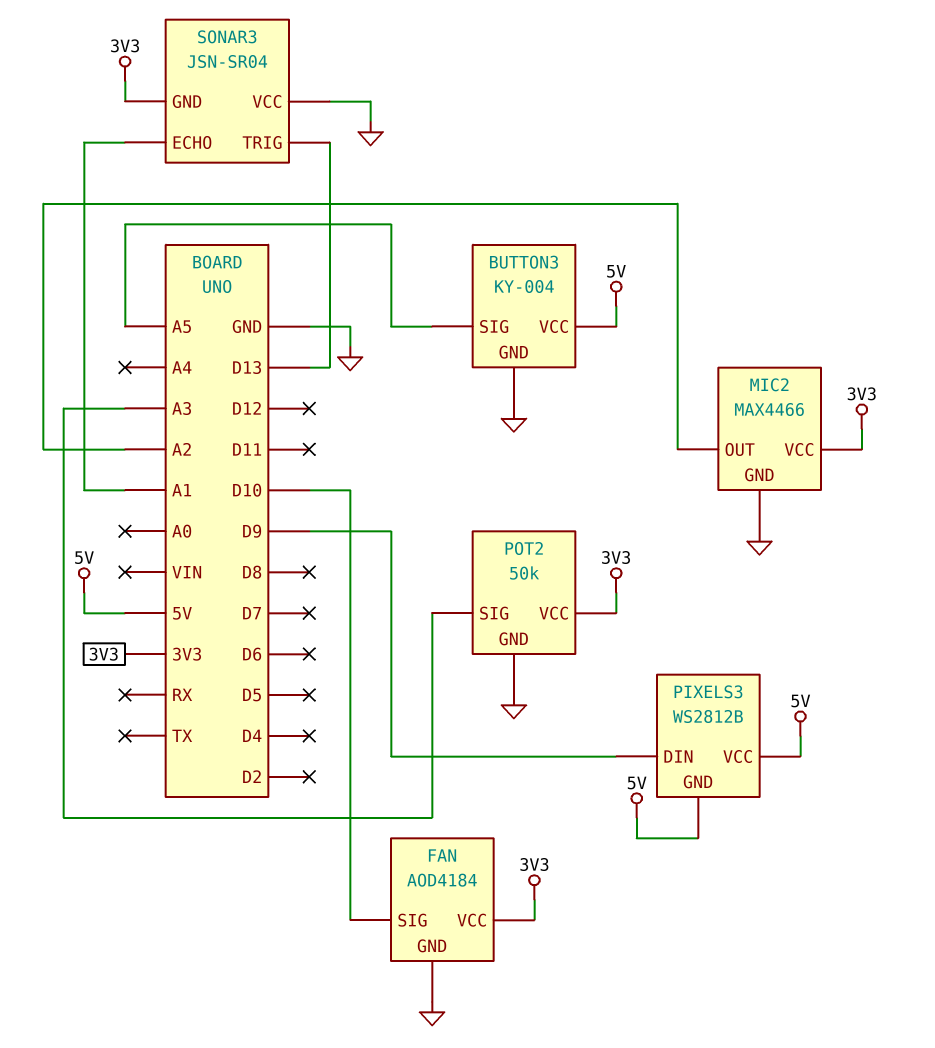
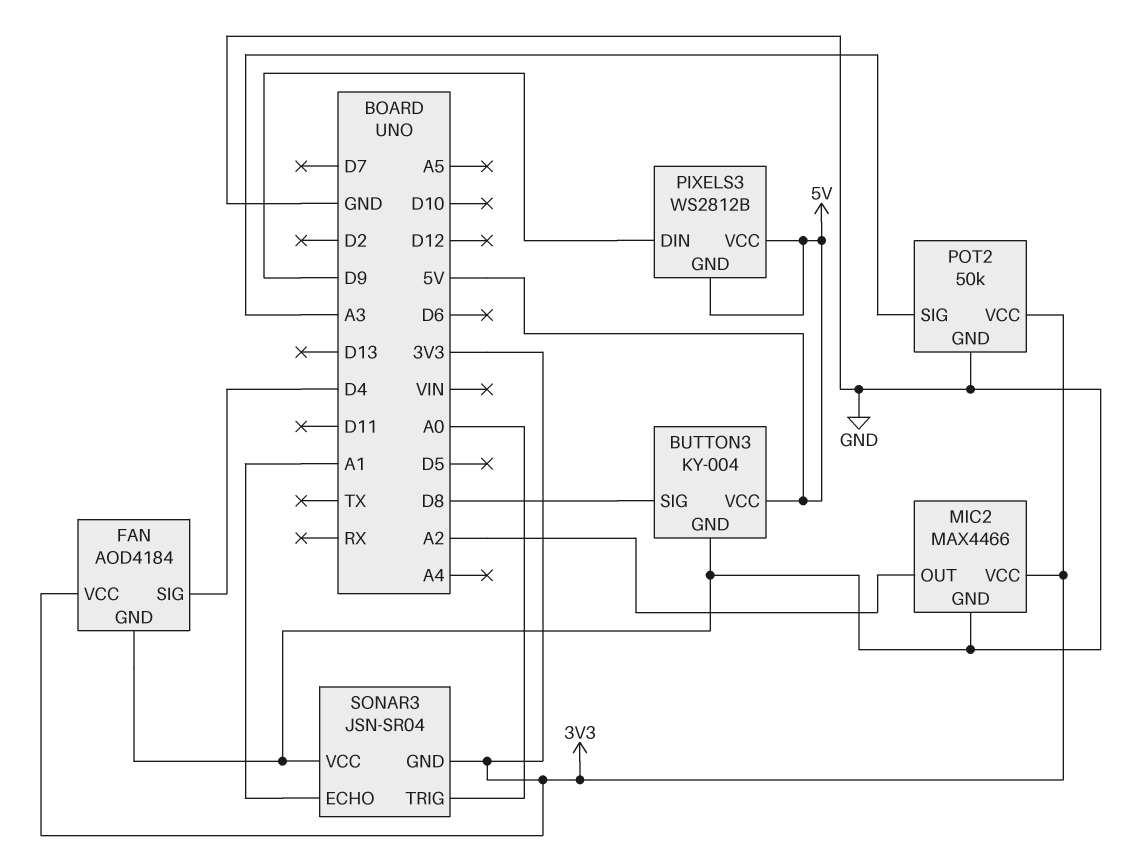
BUTTON3 pin SIG: A5 -> D8
FAN pin SIG: D10 -> D4
SONAR3 pin TRIG: D13 -> A0

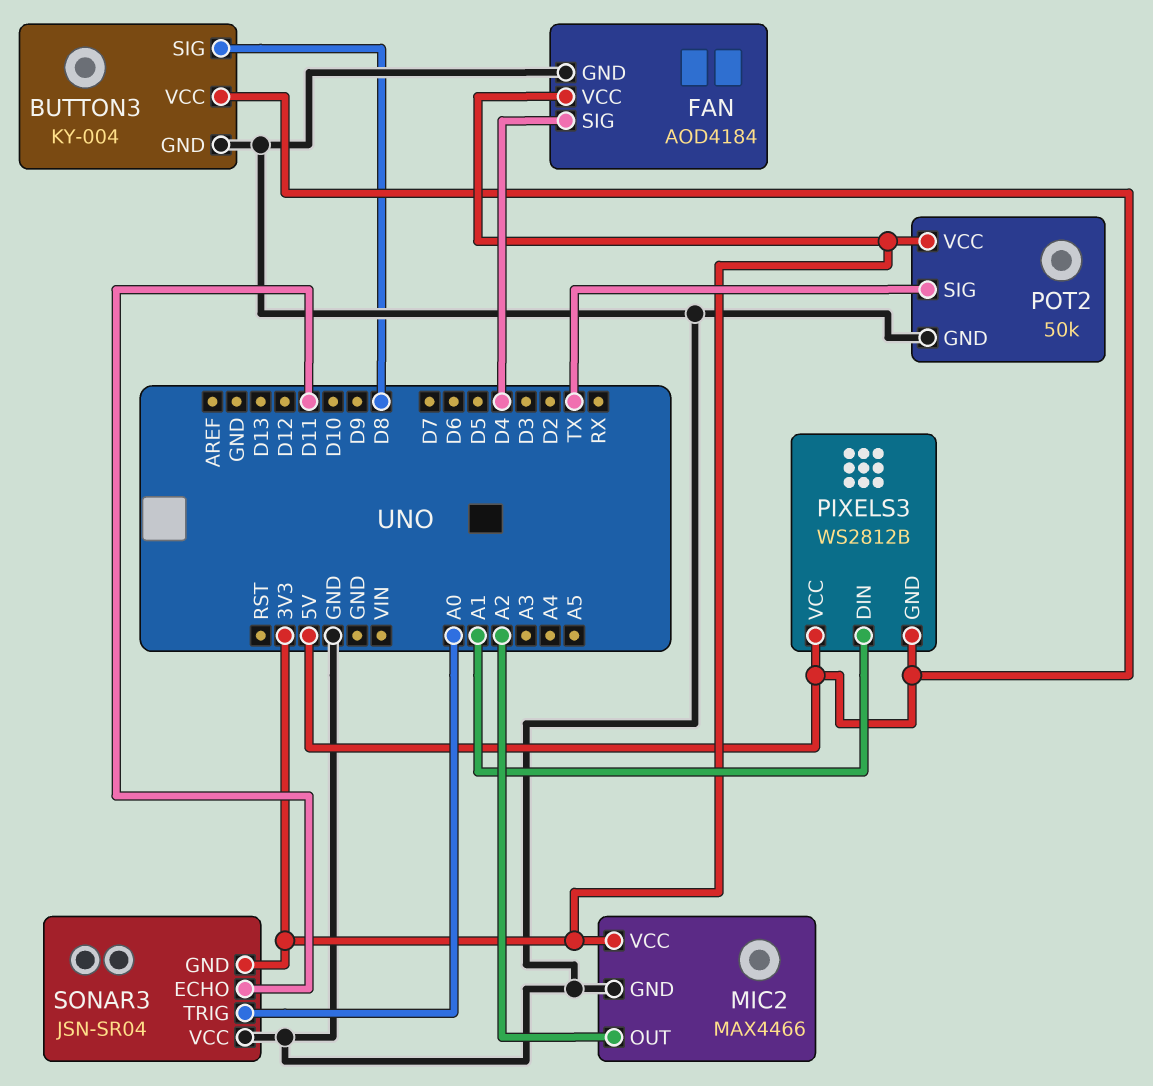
PIXELS3 pin DIN: D9 -> A1
POT2 pin SIG: A3 -> TX
SONAR3 pin ECHO: A1 -> D11

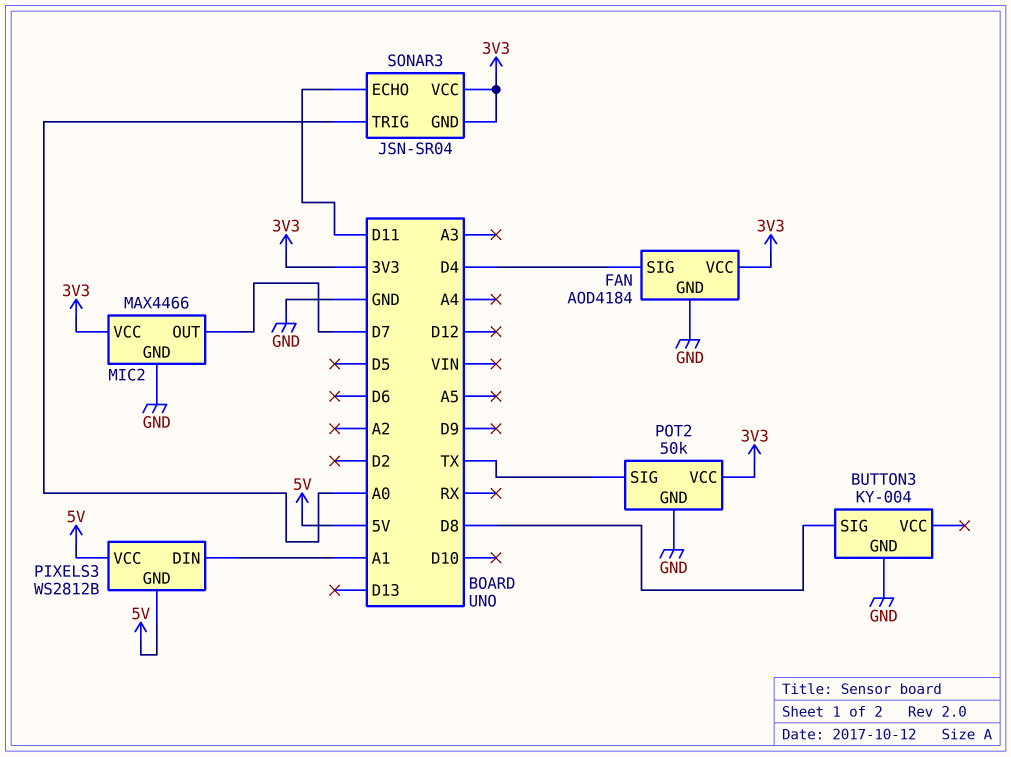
BUTTON3 pin VCC: 5V -> none
MIC2 pin OUT: A2 -> D7
SONAR3 pin VCC: GND -> 3V3

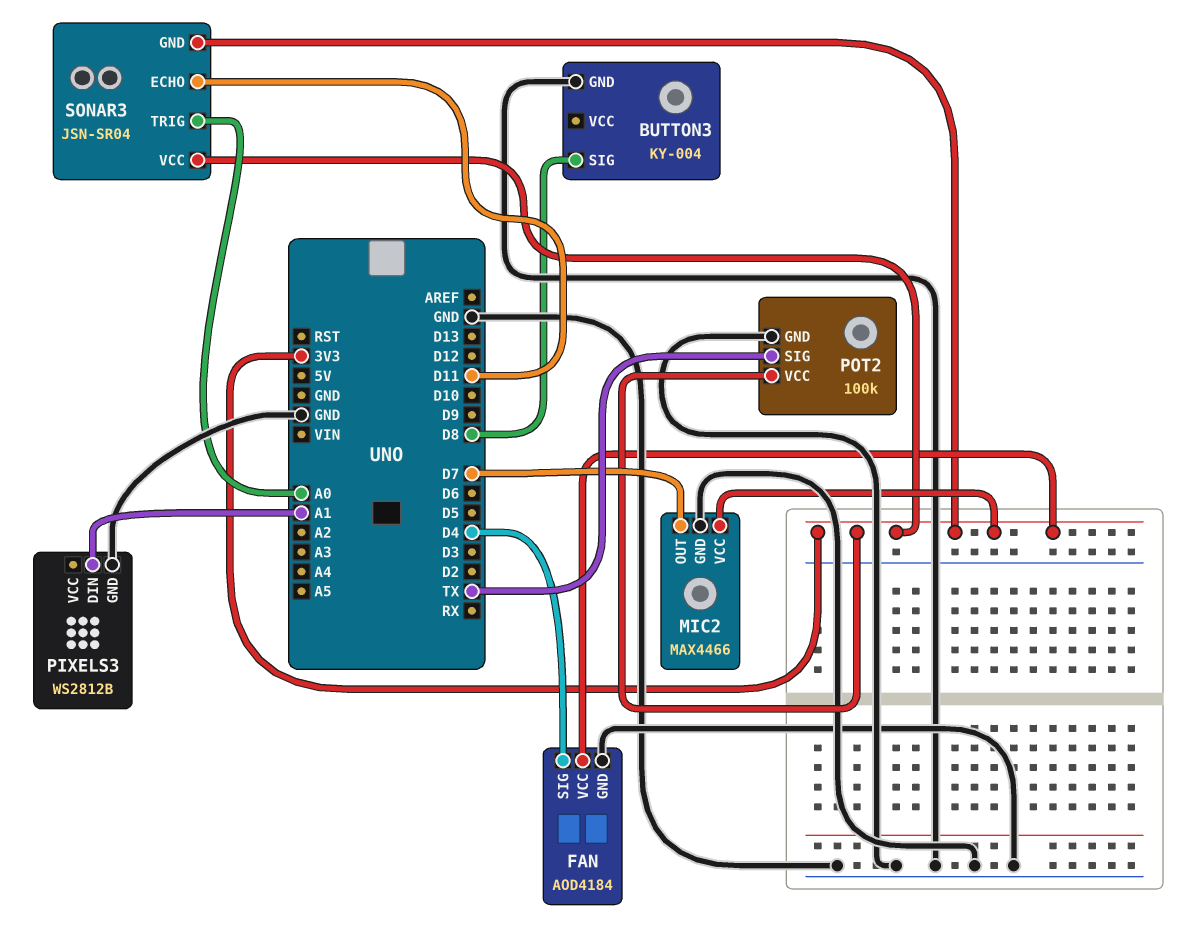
PIXELS3 pin GND: 5V -> GND
PIXELS3 pin VCC: 5V -> none
POT2: 50k -> 100k

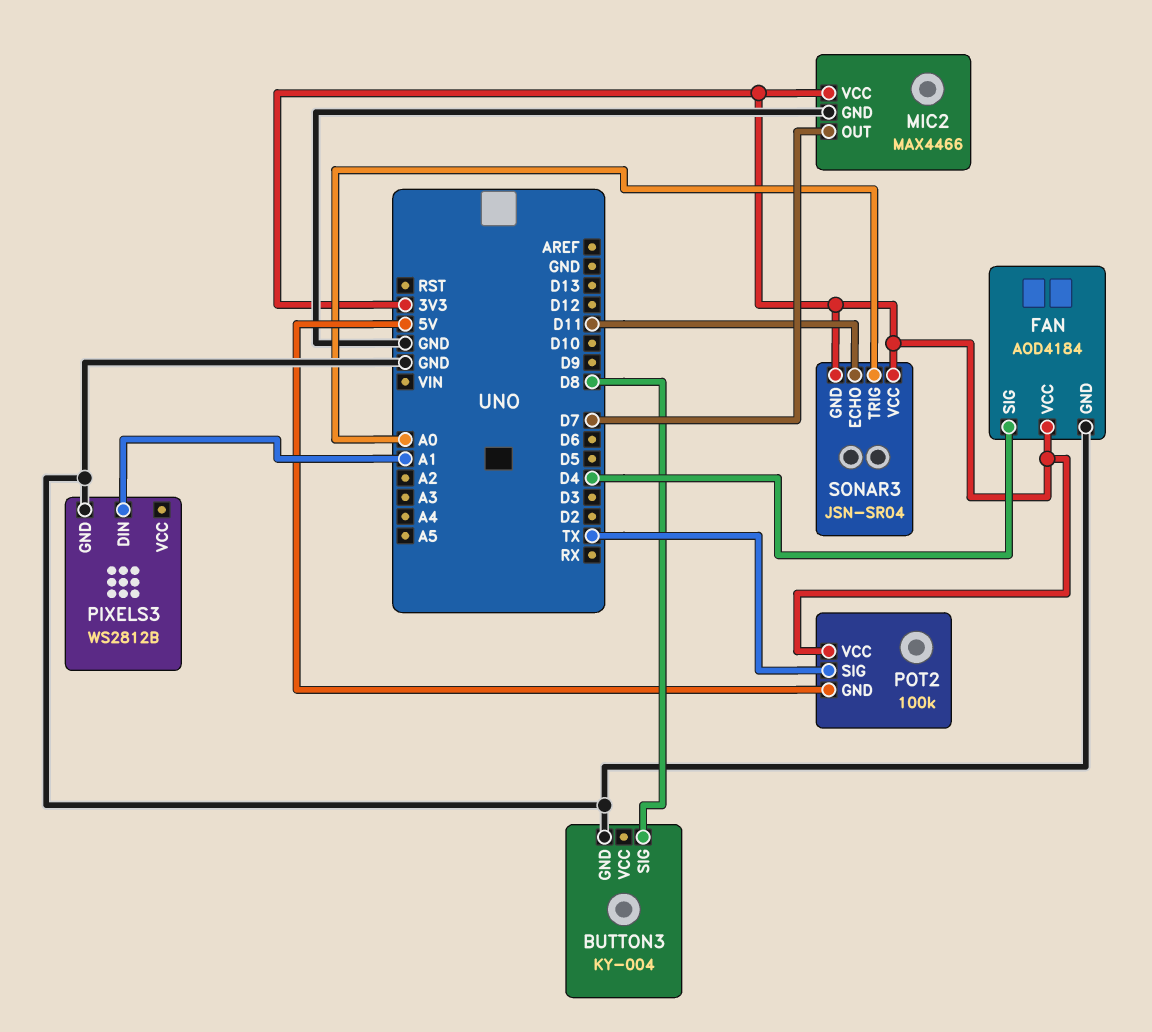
POT2 pin GND: GND -> 5V

